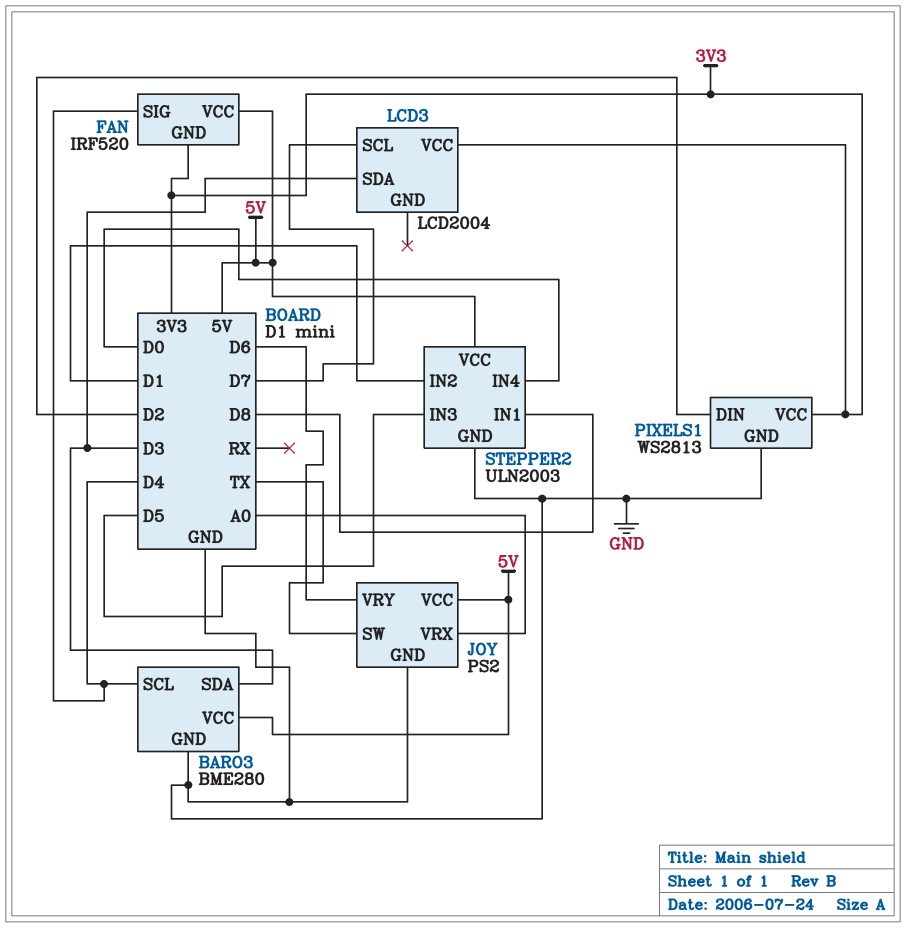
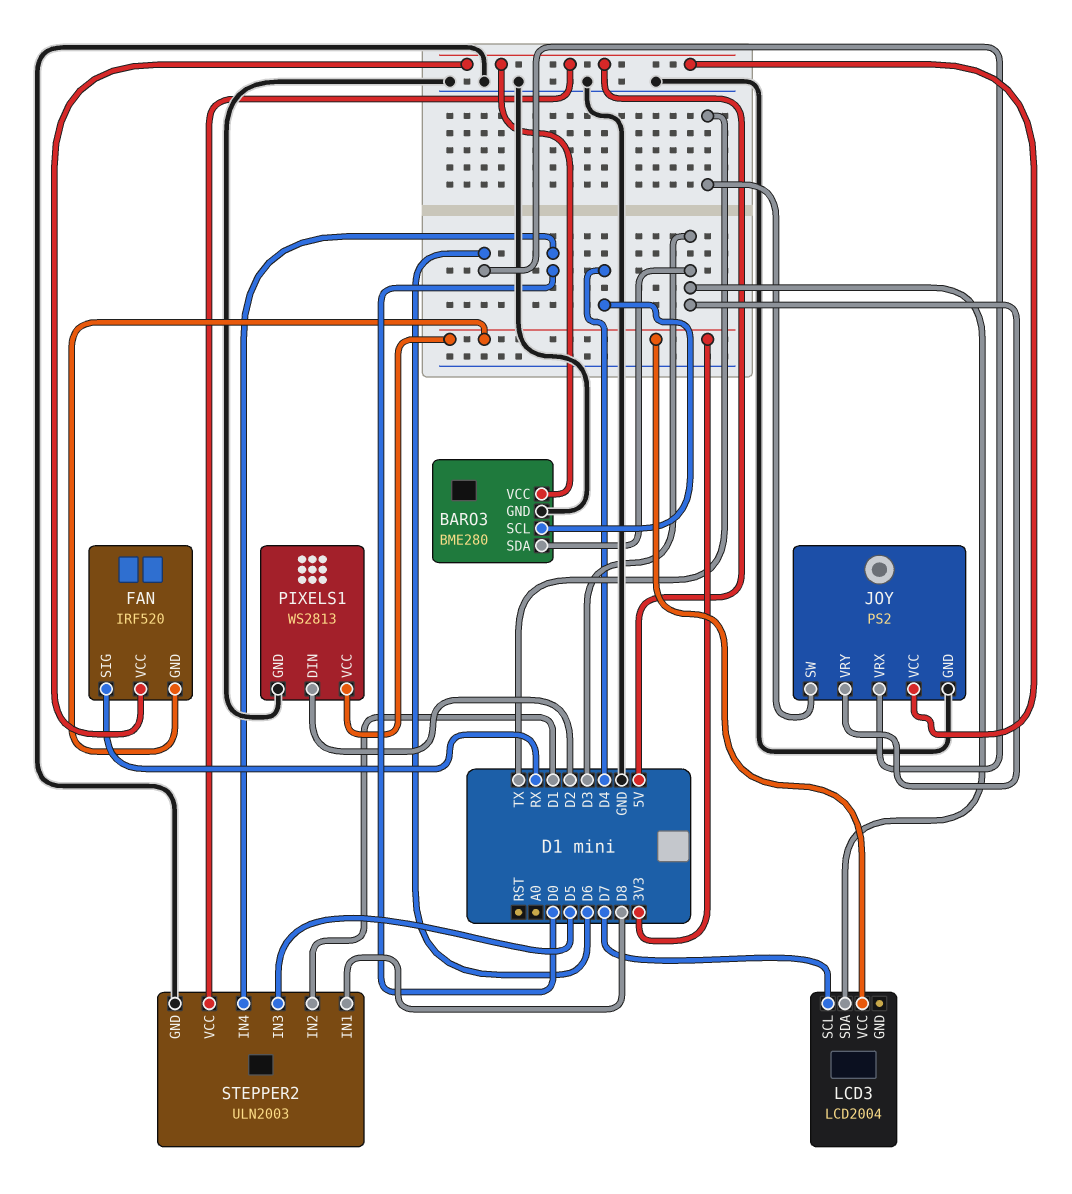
FAN pin SIG: D4 -> RX
JOY pin VRX: A0 -> D6
JOY pin VRY: D6 -> D3

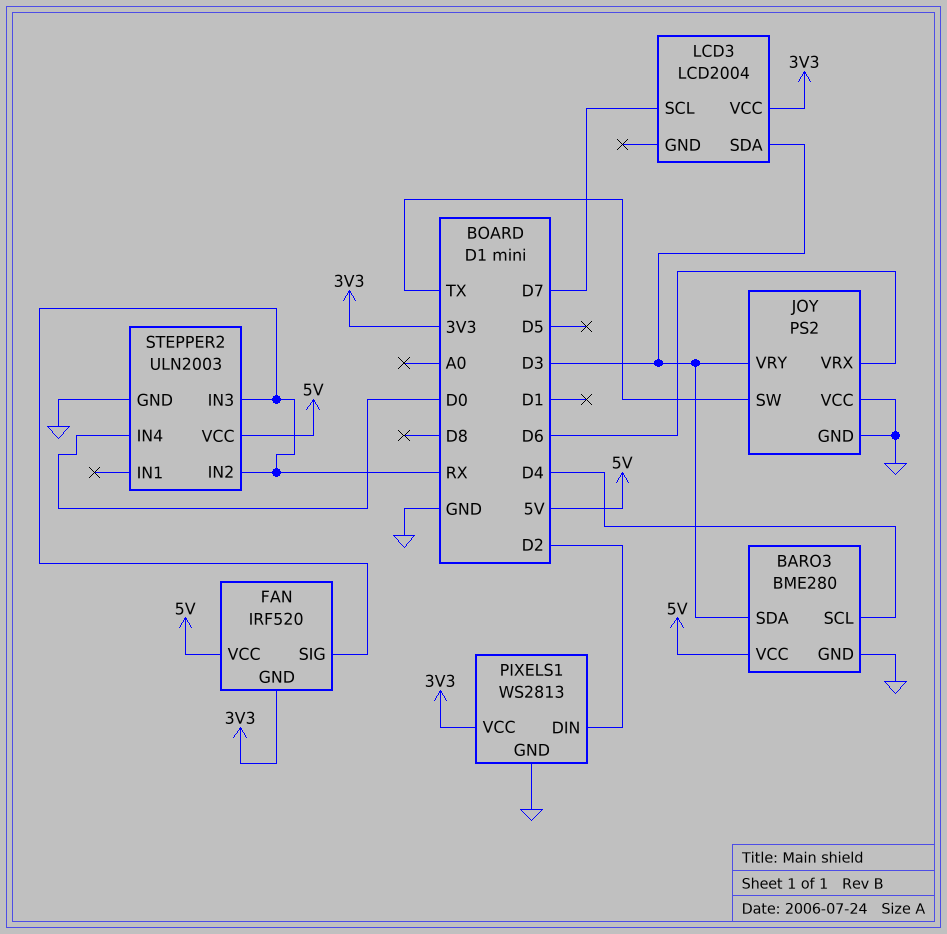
JOY pin VCC: 5V -> GND
STEPPER2 pin IN1: D8 -> none
STEPPER2 pin IN2: D1 -> RX
STEPPER2 pin IN3: D5 -> RX

